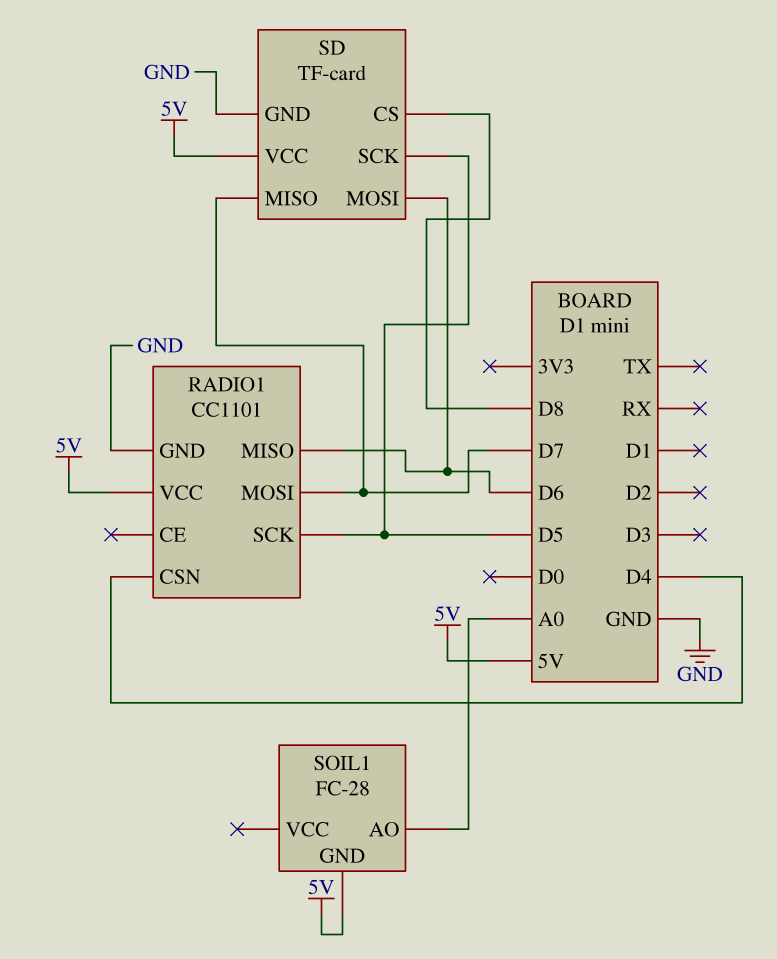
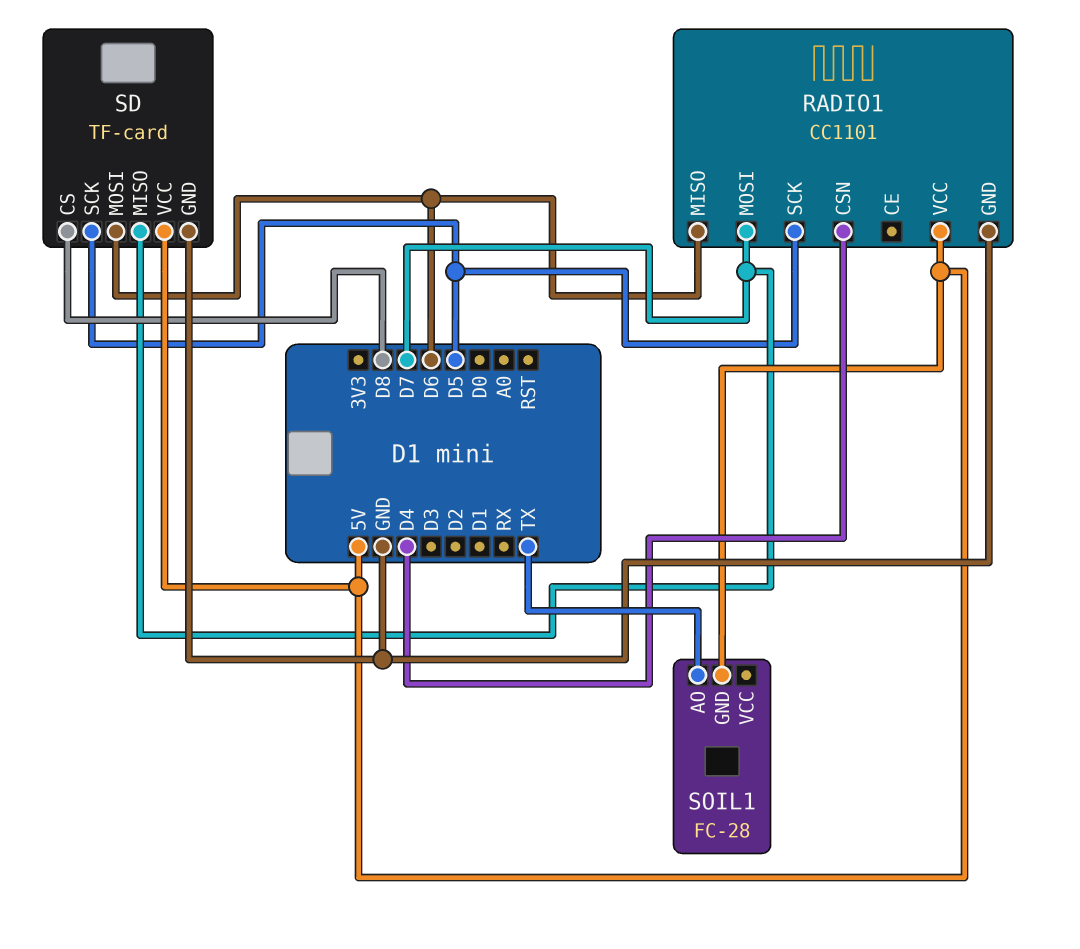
SOIL1 pin AO: A0 -> TX

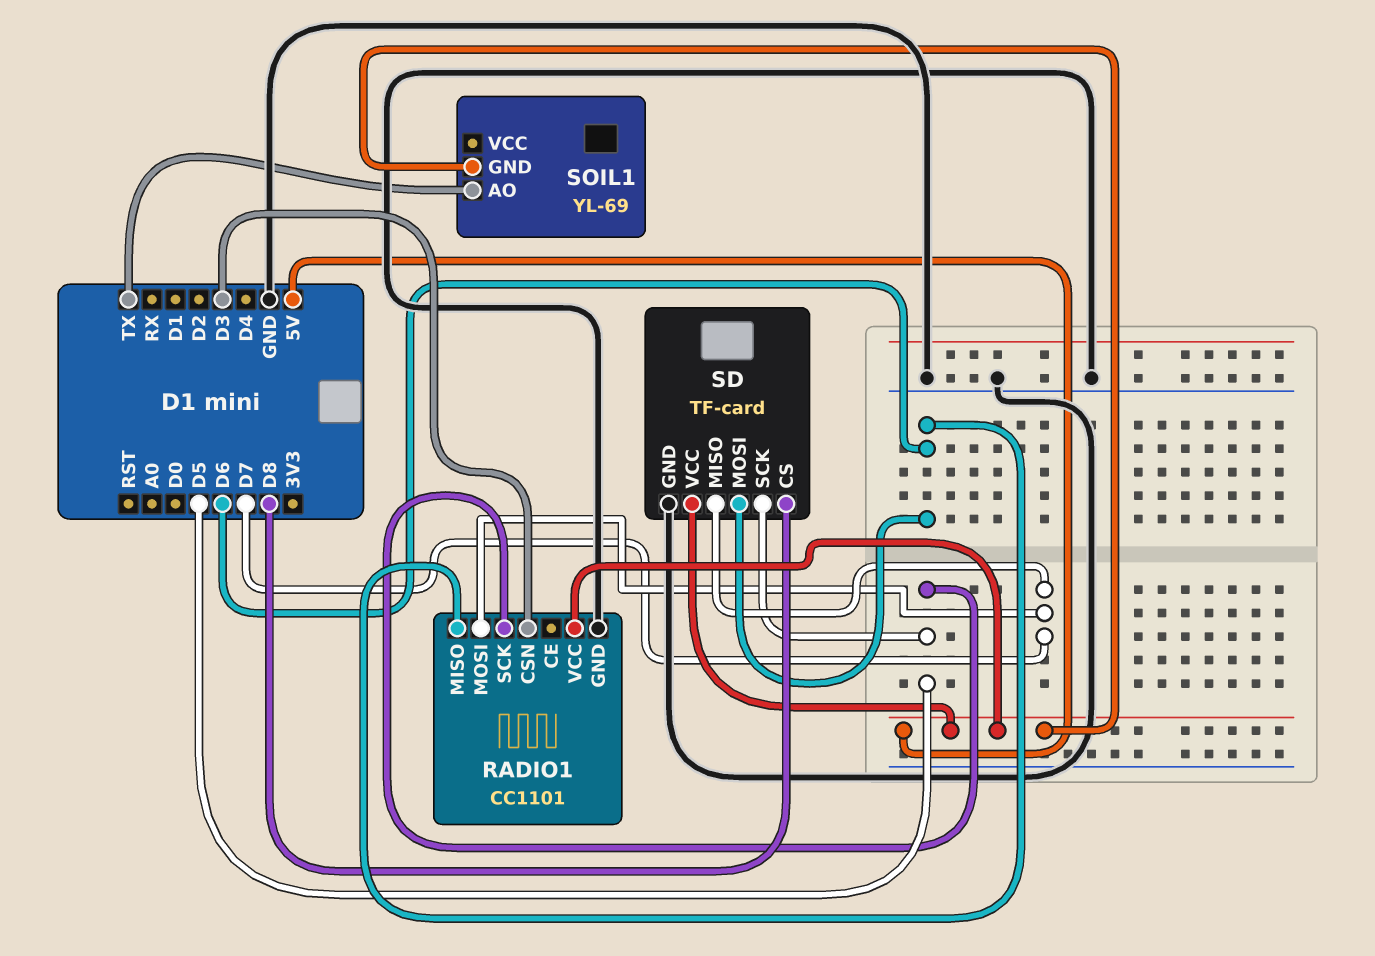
RADIO1 pin CSN: D4 -> D3
SOIL1: FC-28 -> YL-69

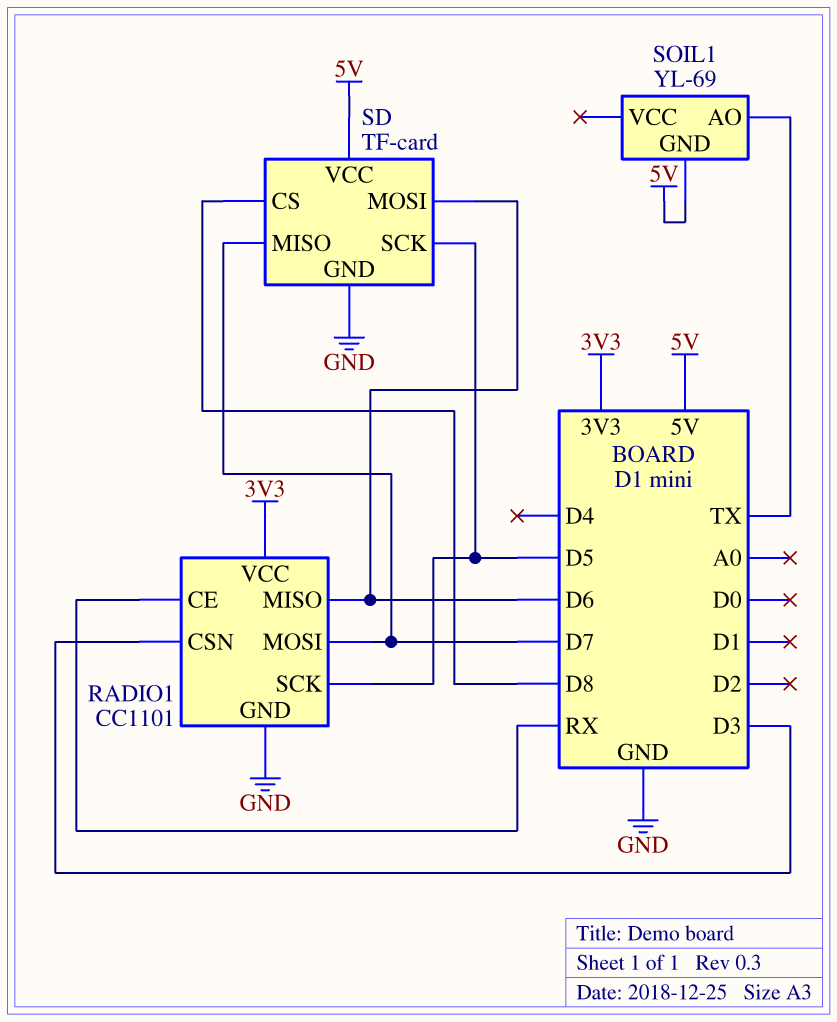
RADIO1 pin CE: none -> RX
RADIO1 pin VCC: 5V -> 3V3

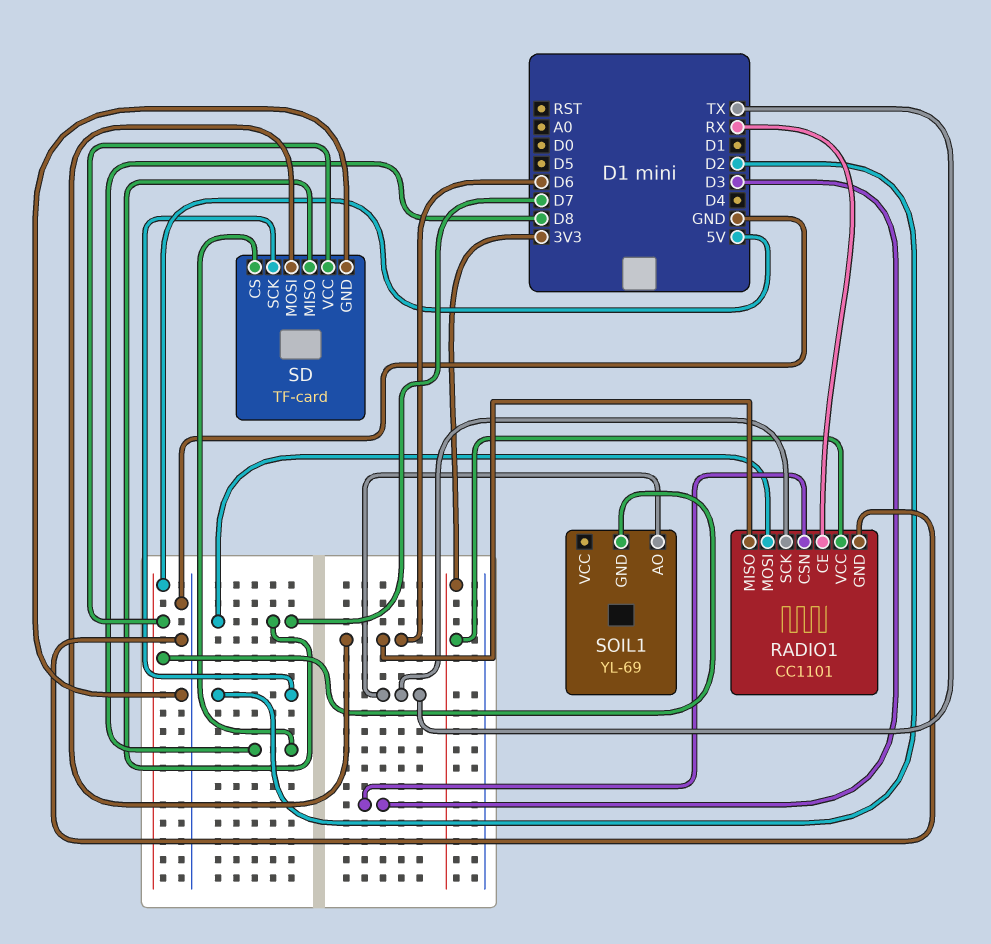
RADIO1 pin SCK: D5 -> TX
SD pin SCK: D5 -> D2

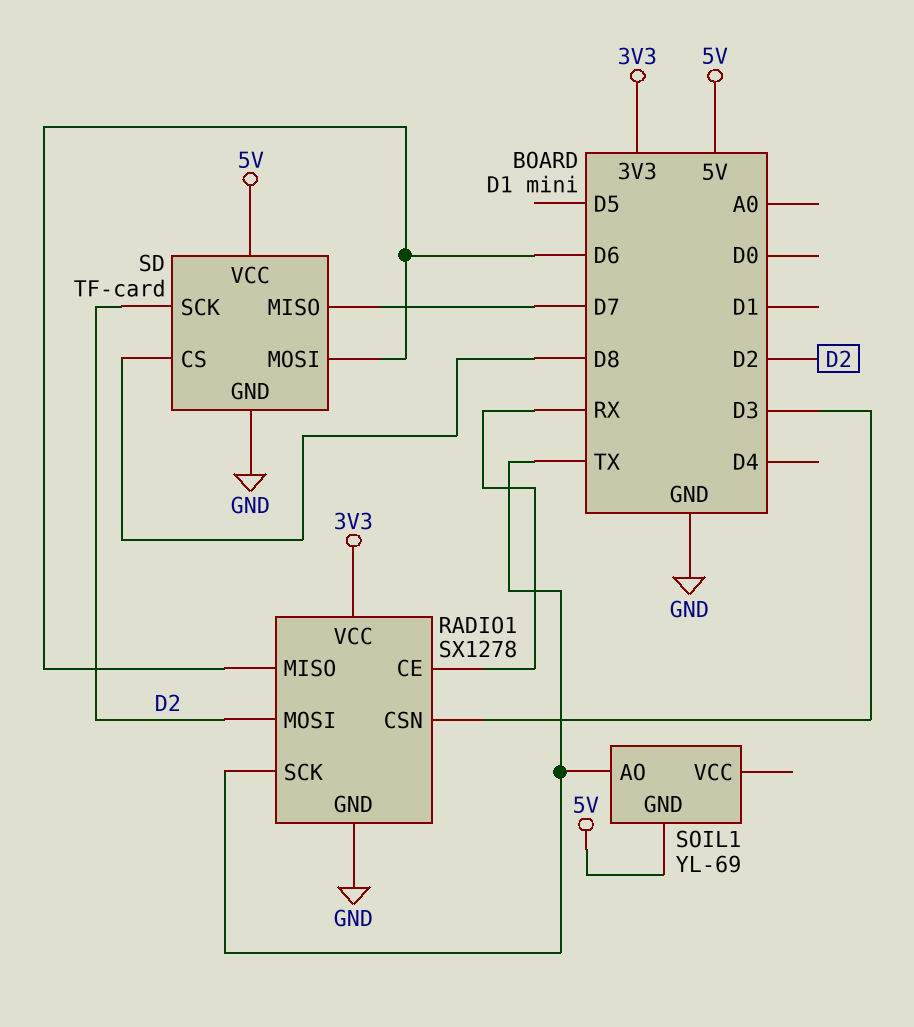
RADIO1: CC1101 -> SX1278
RADIO1 pin MOSI: D7 -> D2

